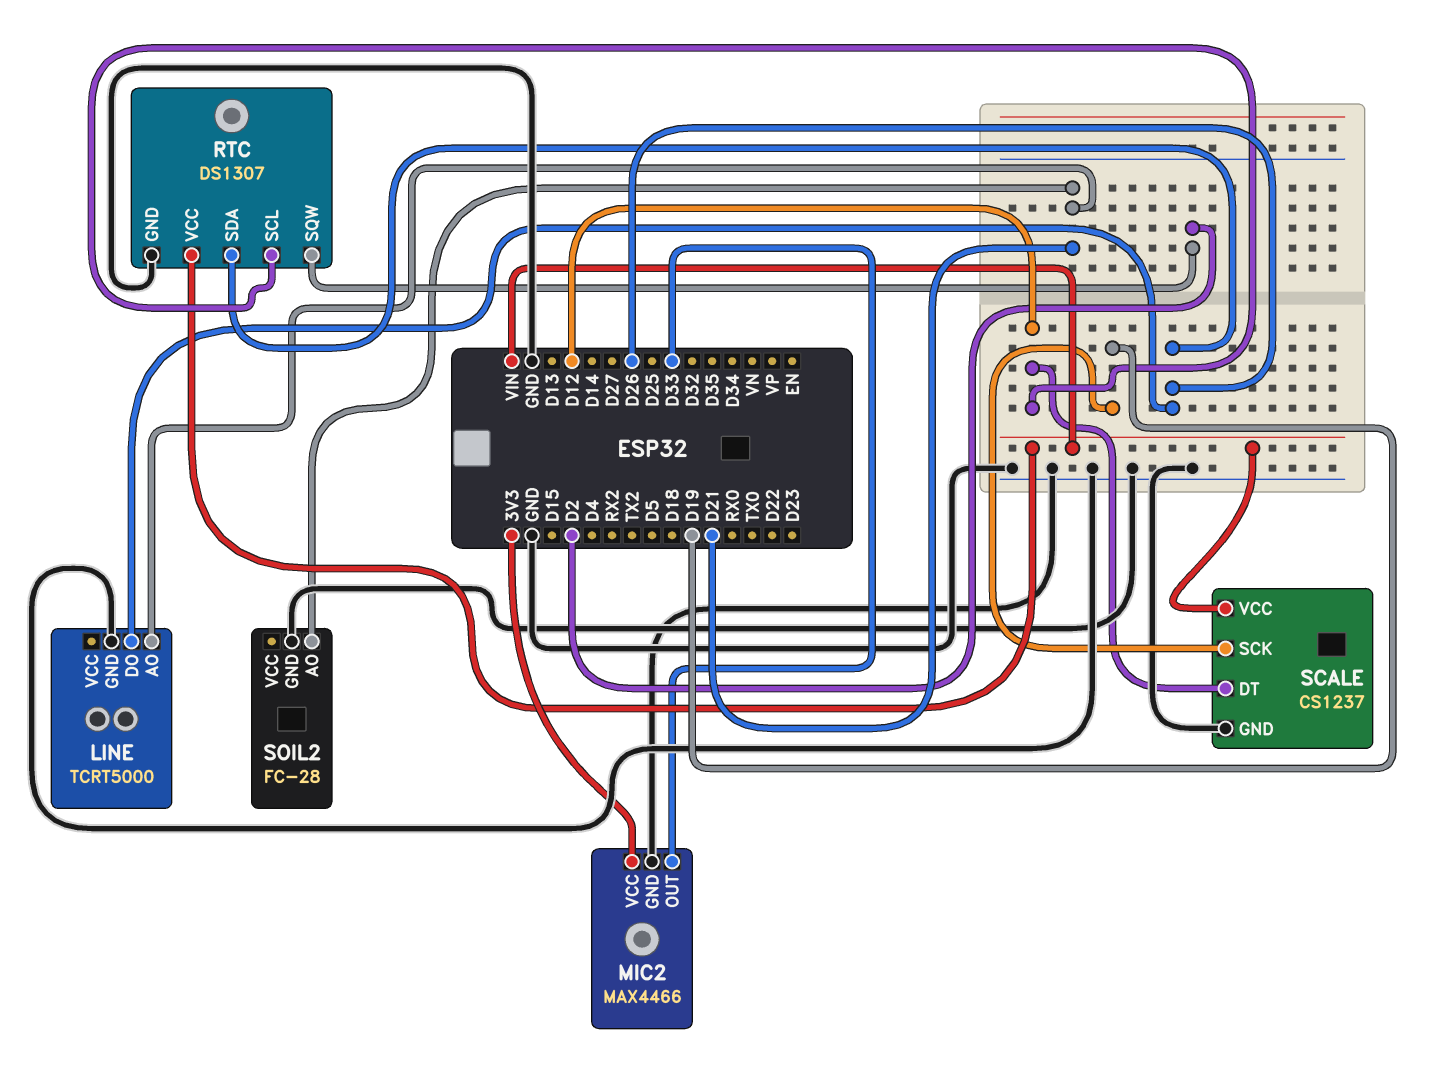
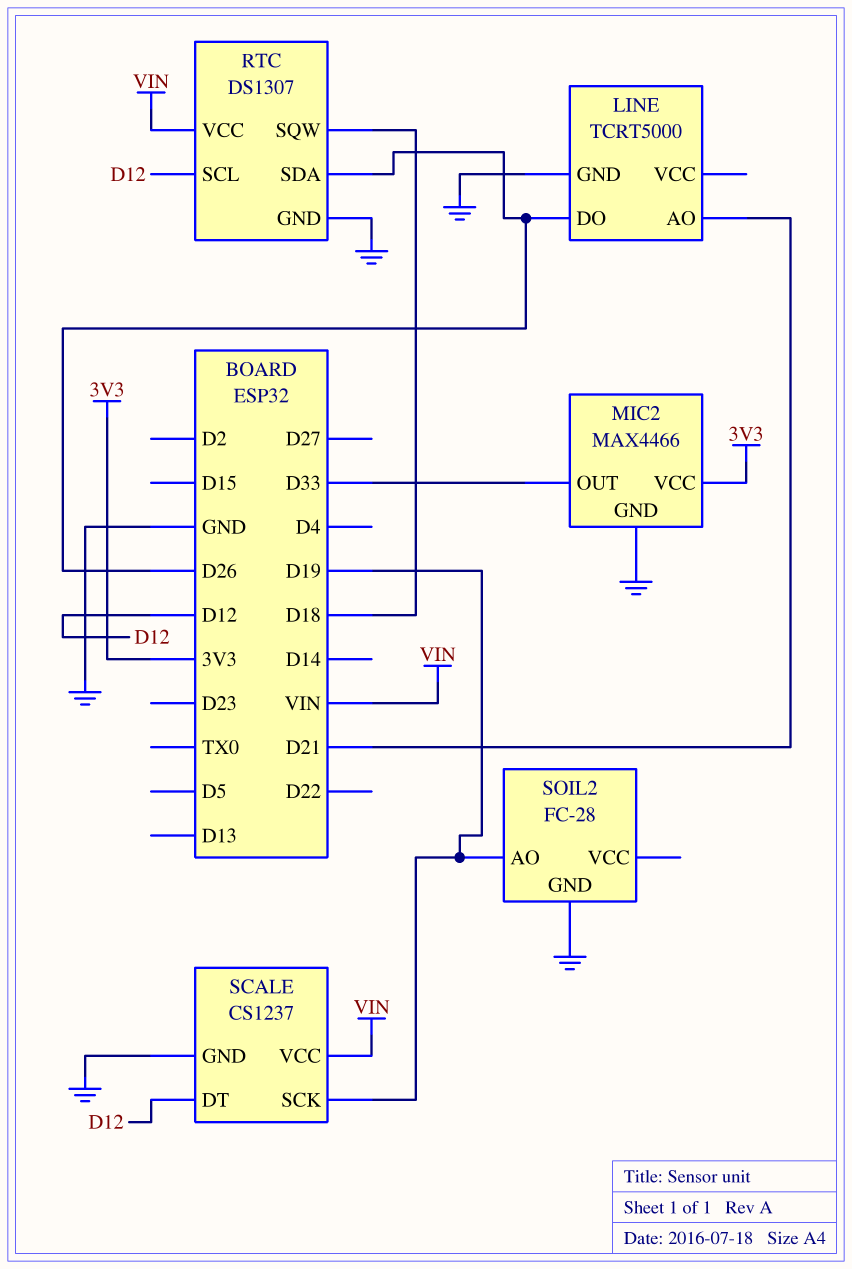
RTC pin SQW: D2 -> D18
SOIL2 pin AO: D21 -> D19

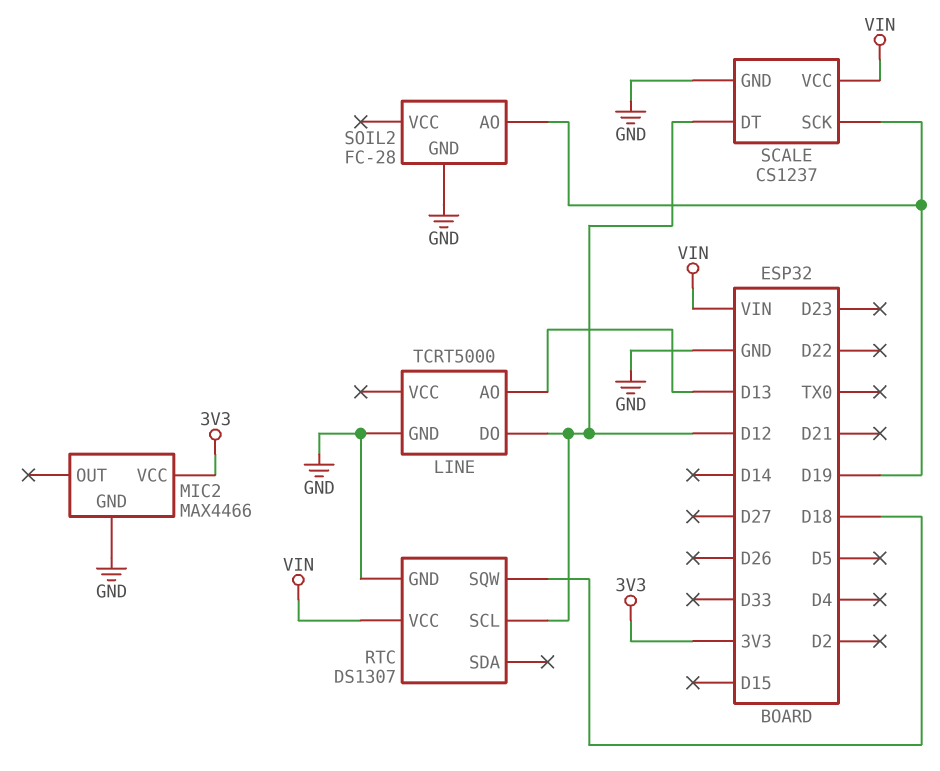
LINE pin AO: D21 -> D13
LINE pin DO: D26 -> D12
MIC2 pin OUT: D33 -> none
RTC pin SDA: D26 -> none

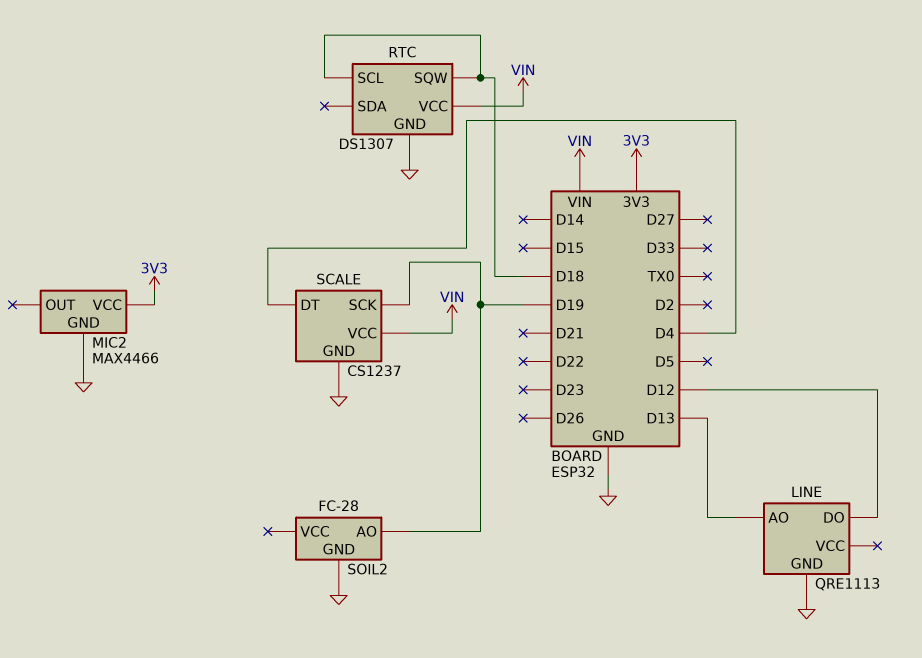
LINE: TCRT5000 -> QRE1113
RTC pin SCL: D12 -> D18
SCALE pin DT: D12 -> D4

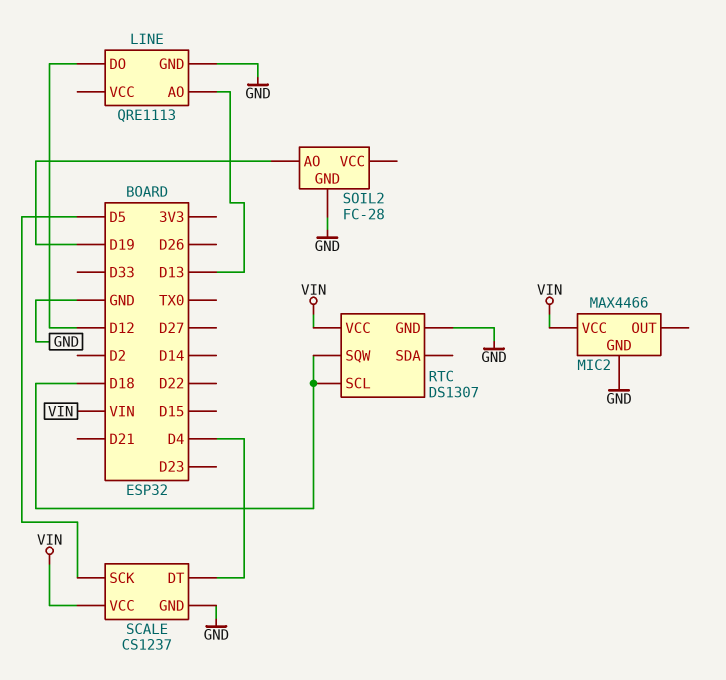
MIC2 pin VCC: 3V3 -> VIN
SCALE pin SCK: D19 -> D5

